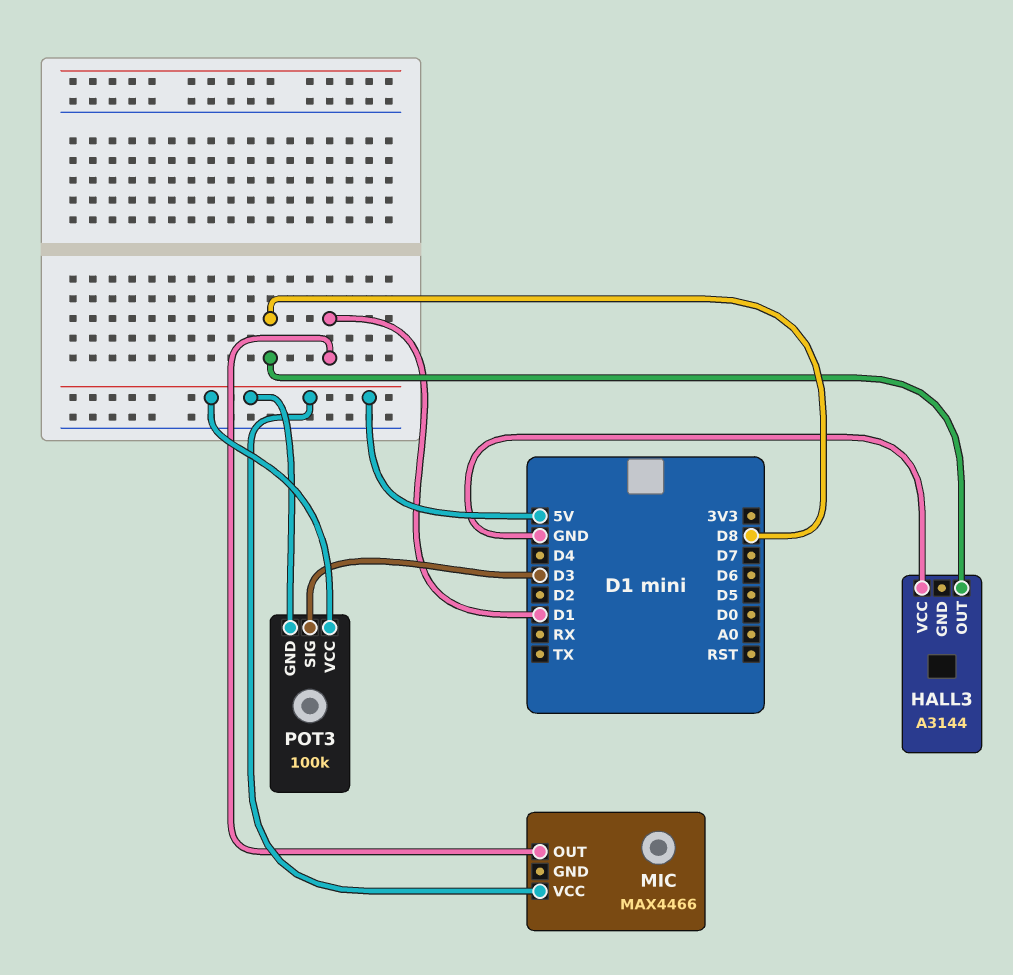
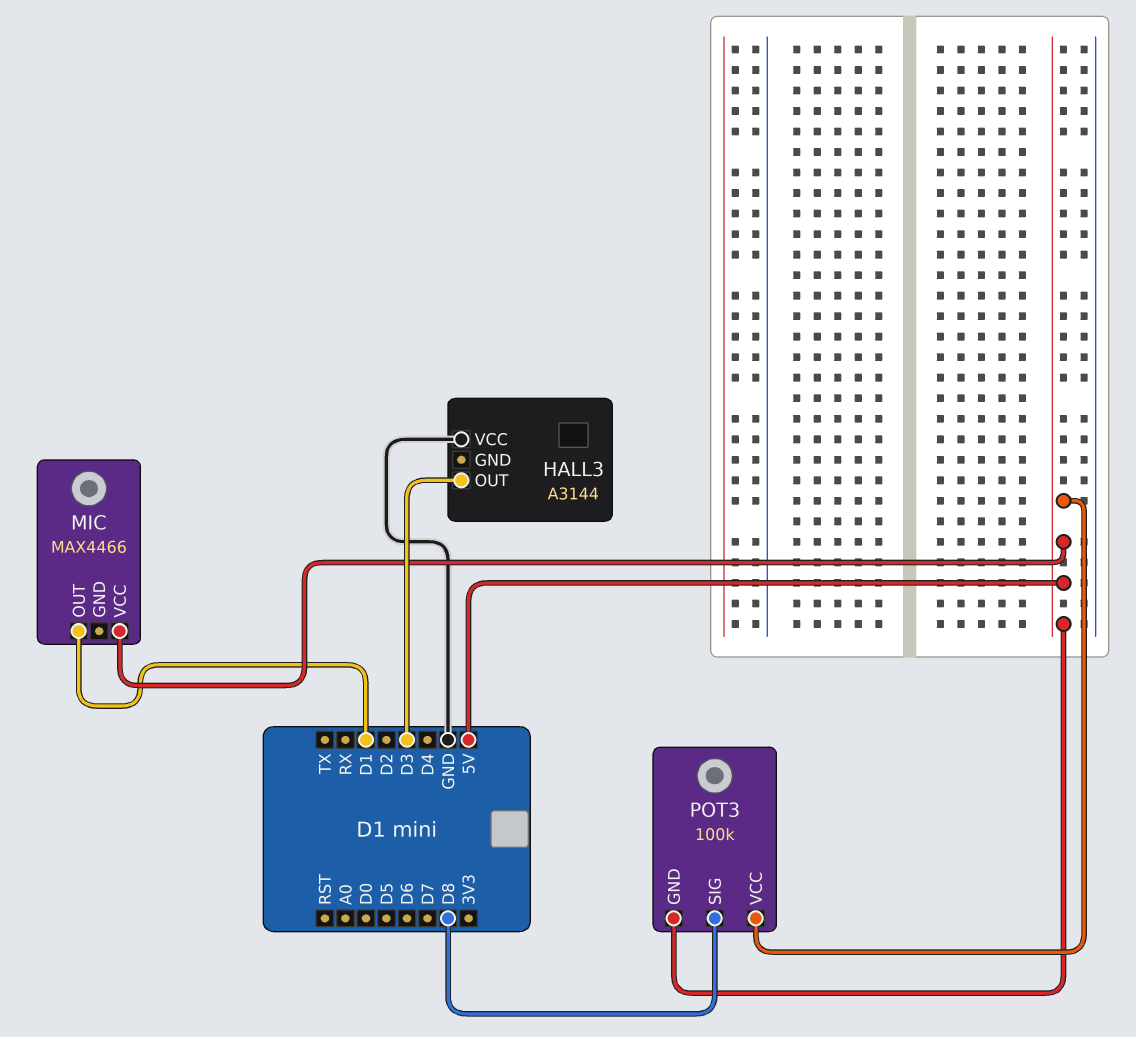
HALL3 pin OUT: D8 -> D3
POT3 pin SIG: D3 -> D8

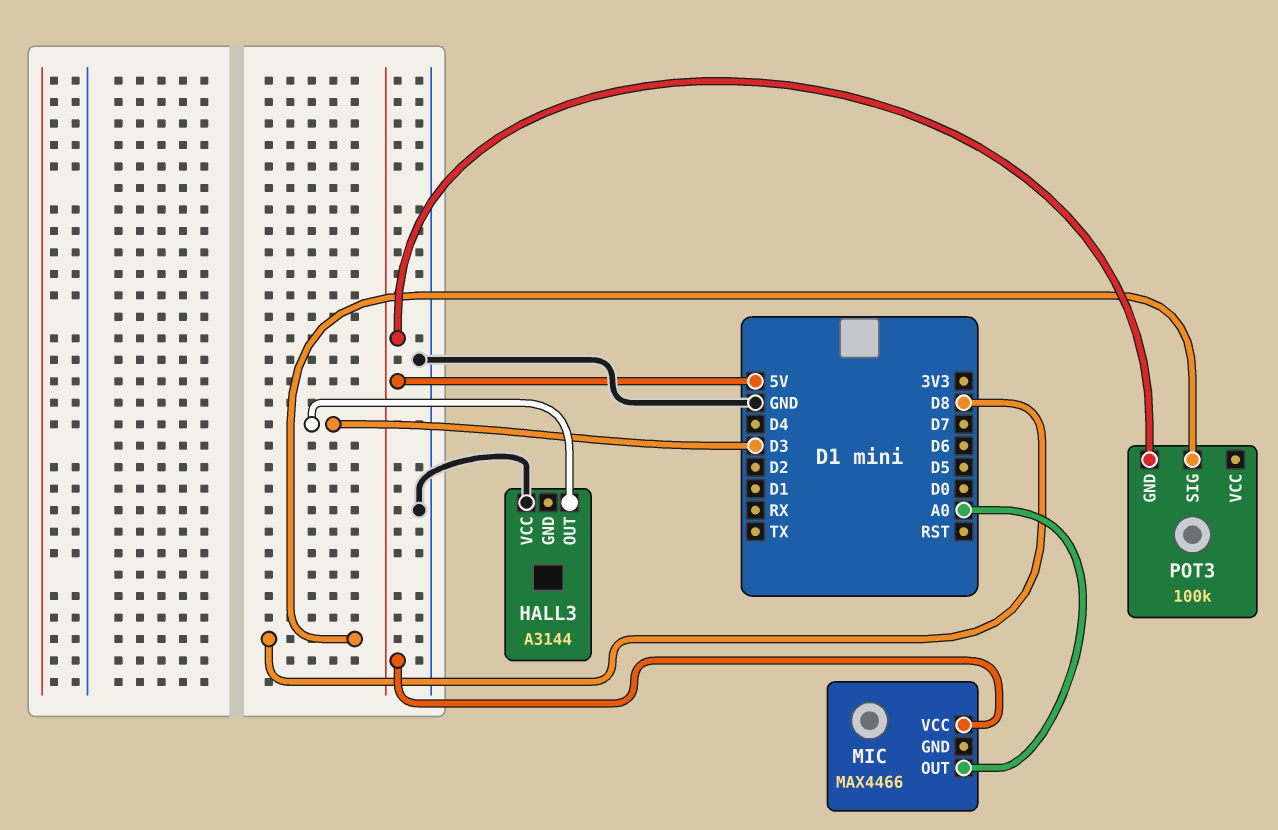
MIC pin OUT: D1 -> A0
POT3 pin VCC: 5V -> none

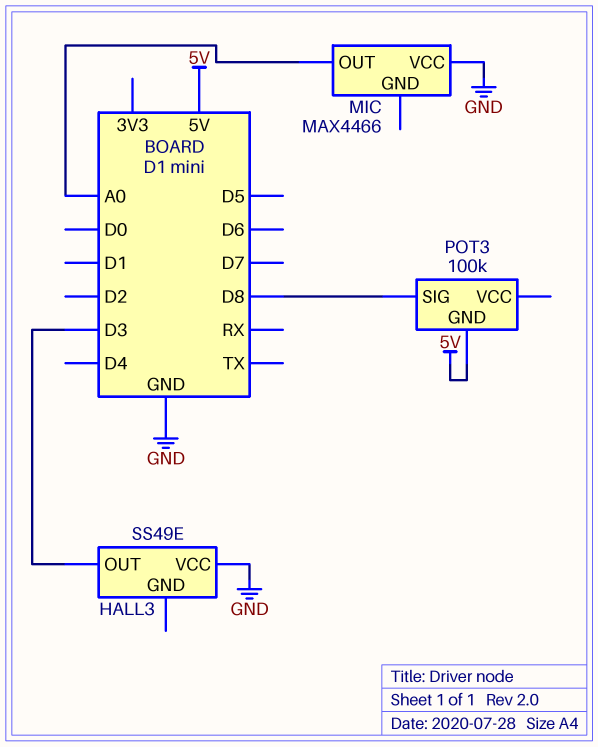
HALL3: A3144 -> SS49E
MIC pin VCC: 5V -> GND

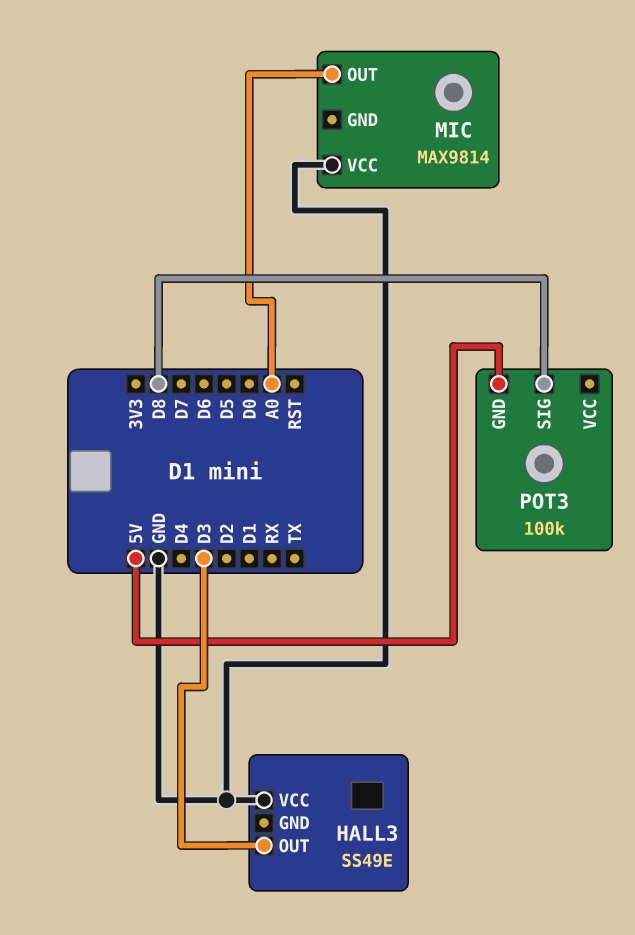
MIC: MAX4466 -> MAX9814

